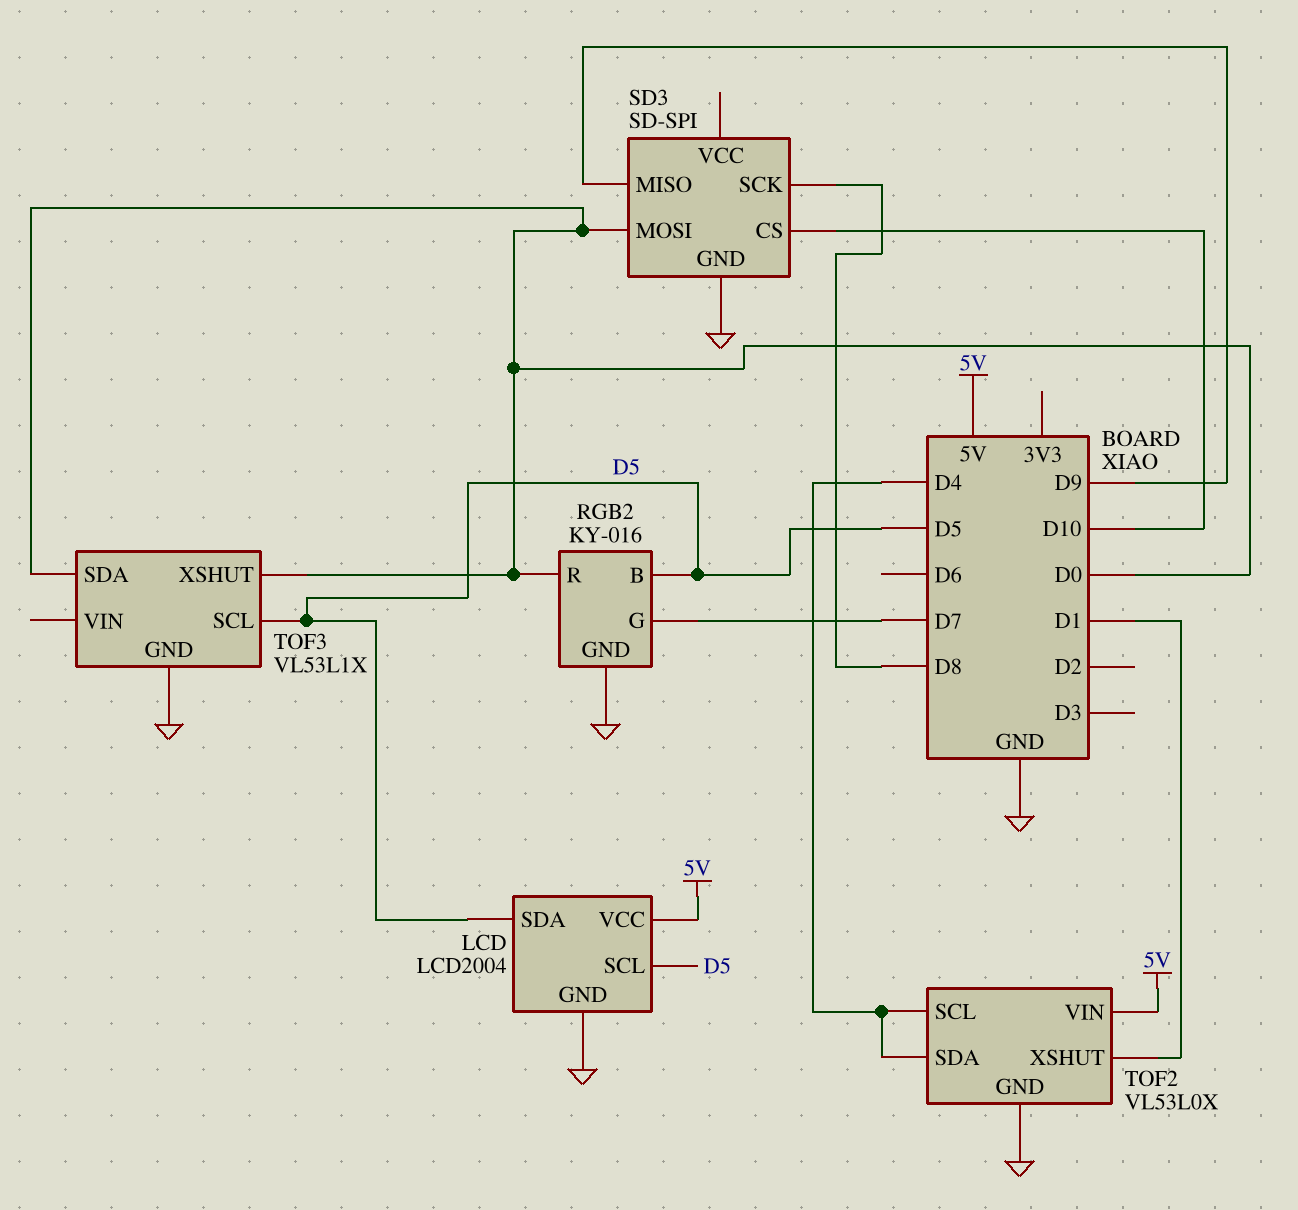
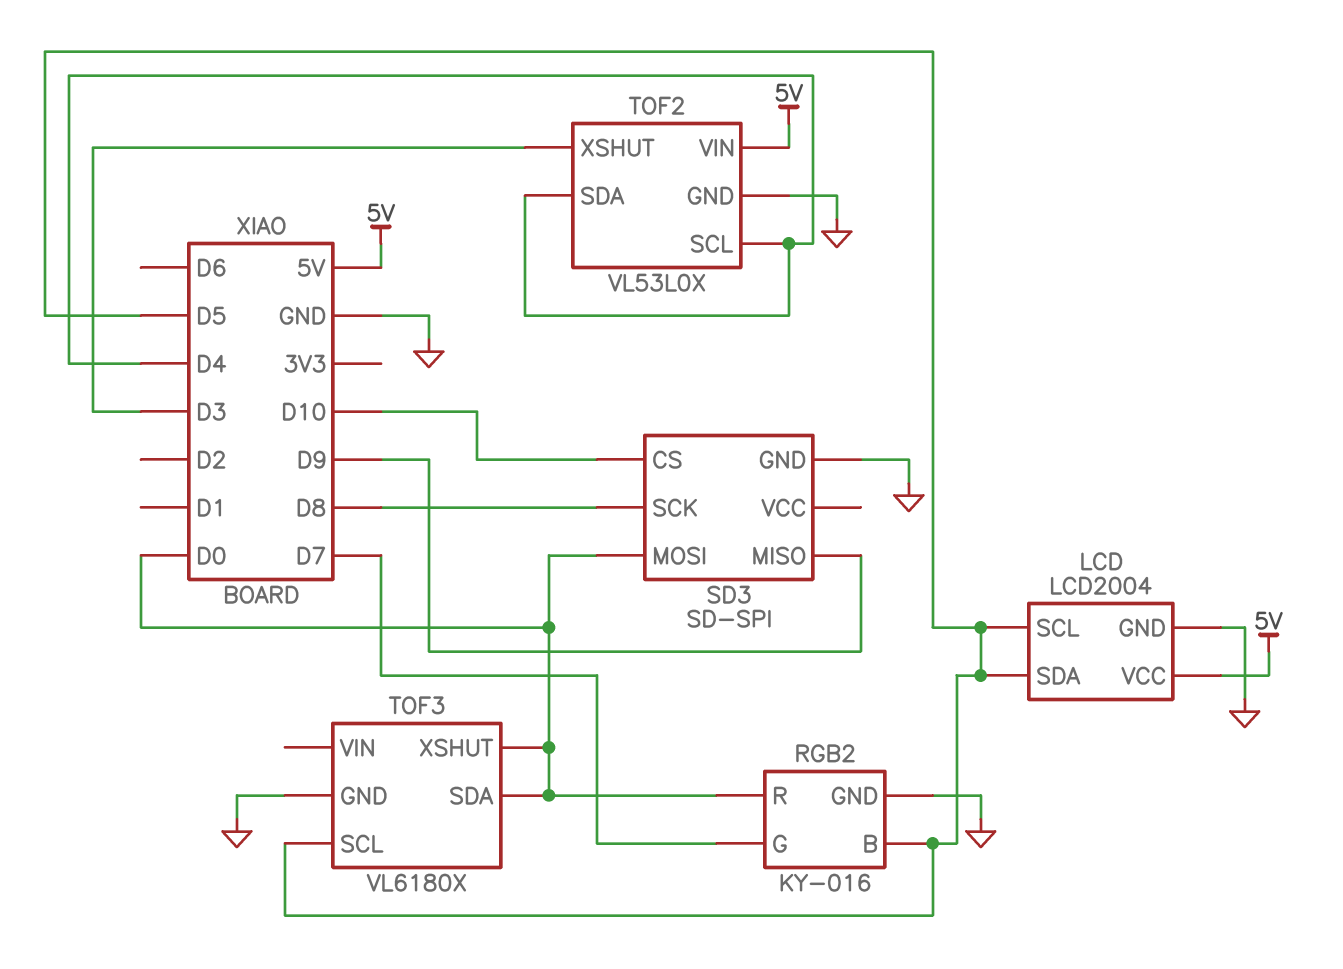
TOF2 pin XSHUT: D1 -> D3
TOF3: VL53L1X -> VL6180X

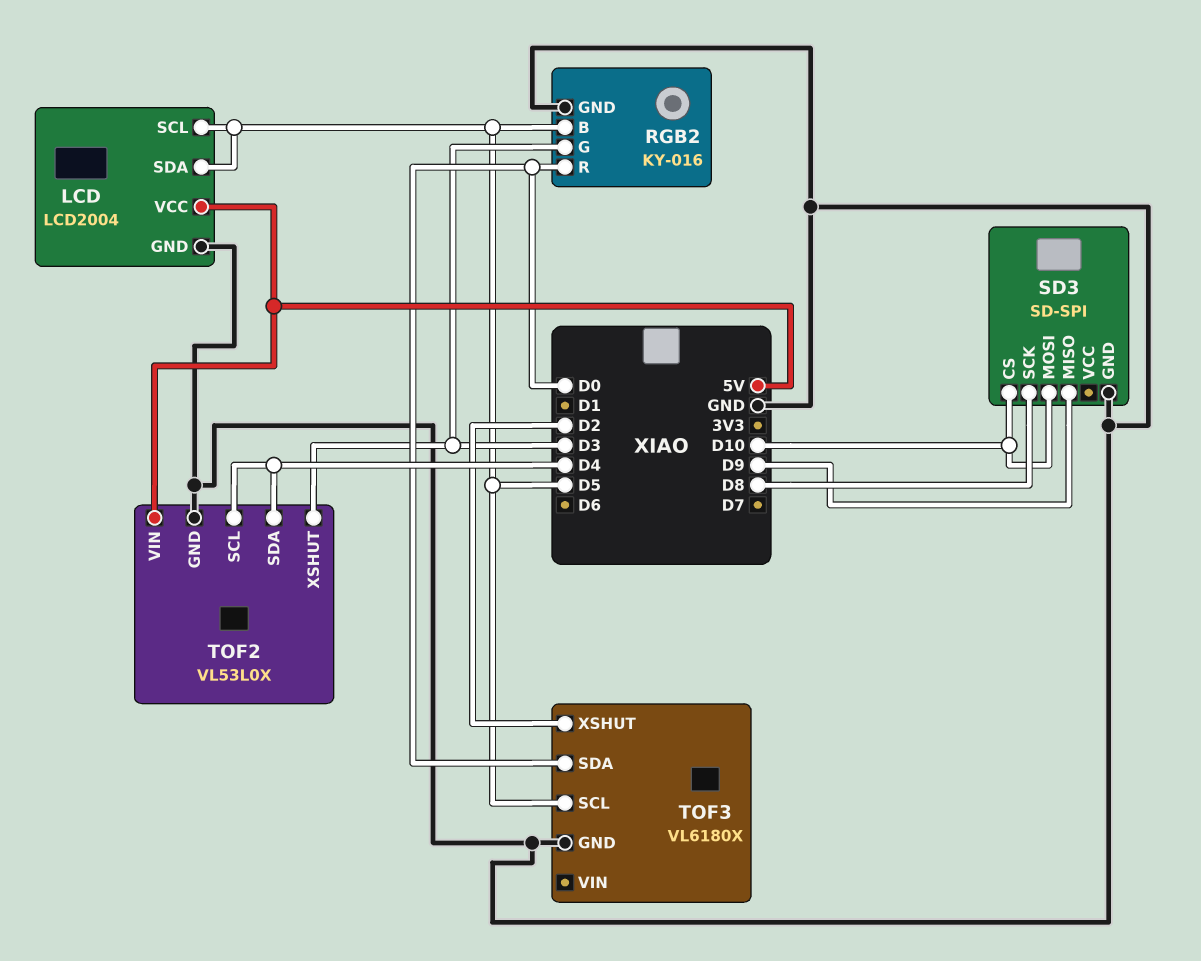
RGB2 pin G: D7 -> D3
SD3 pin MOSI: D0 -> D10
TOF3 pin XSHUT: D0 -> D2

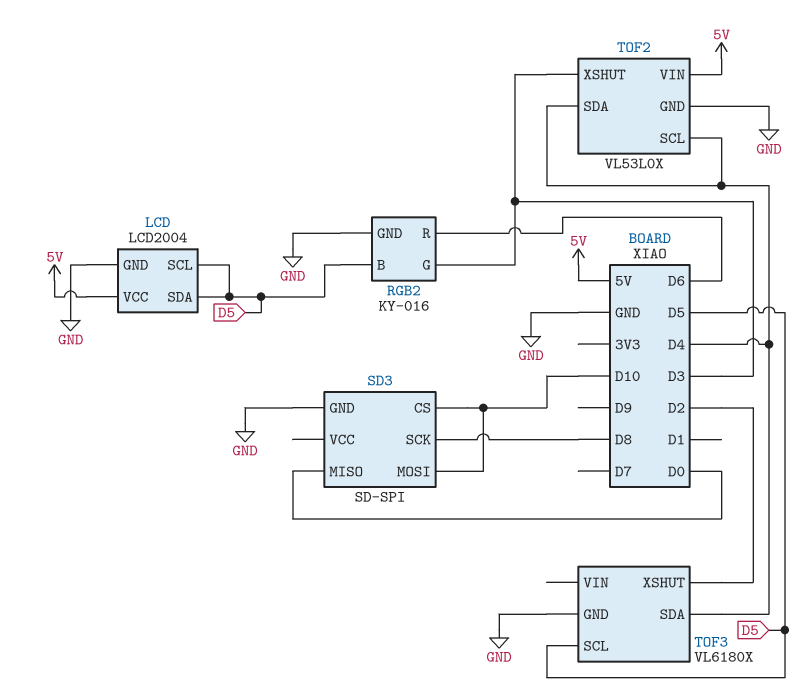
RGB2 pin R: D0 -> D6
SD3 pin MISO: D9 -> D0
TOF3 pin SDA: D0 -> D4

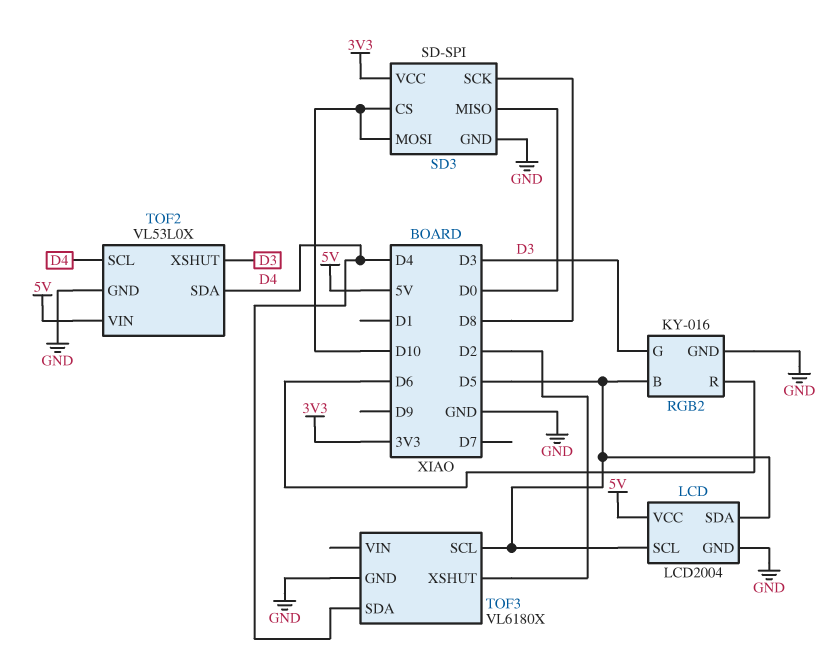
SD3 pin VCC: none -> 3V3

